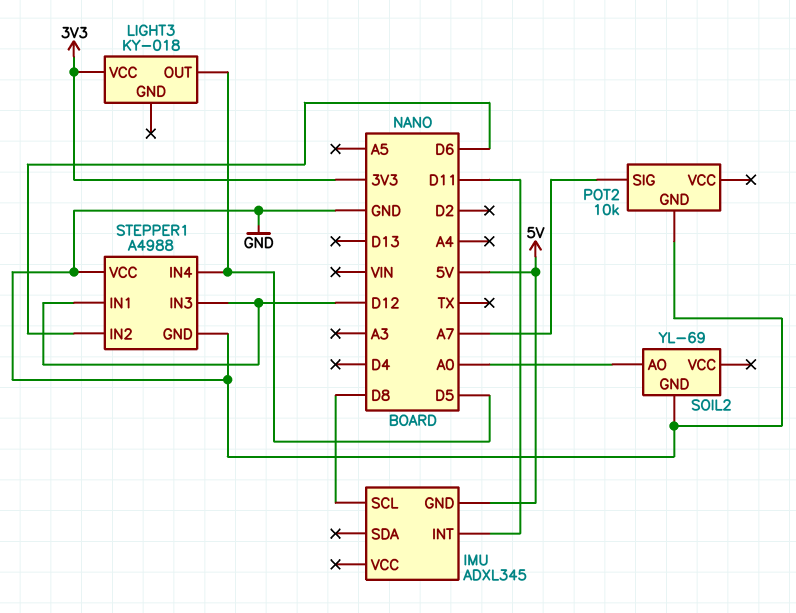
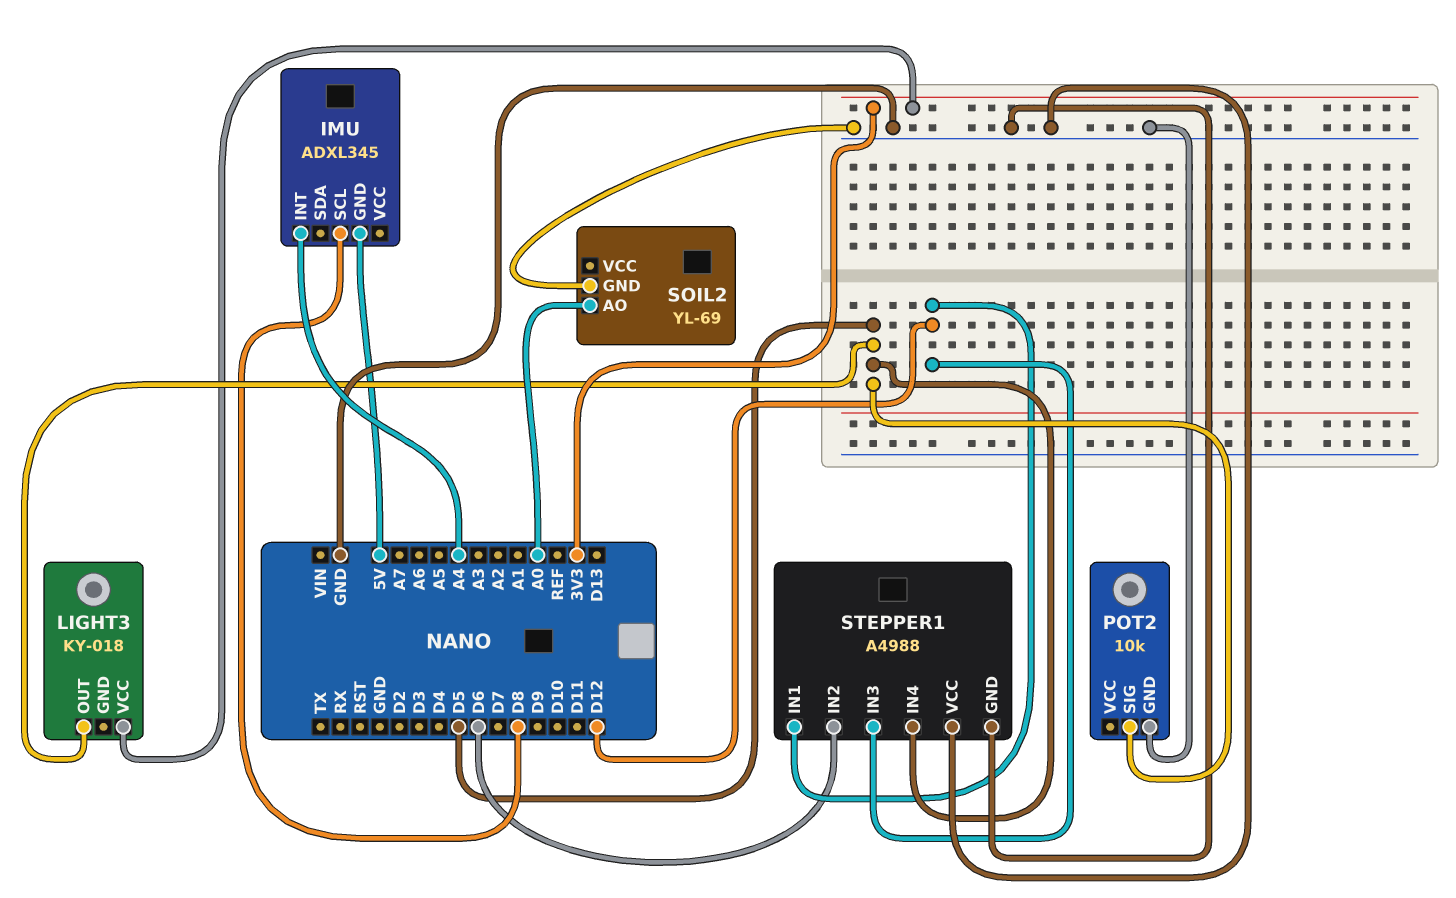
IMU pin INT: D11 -> A4
POT2 pin SIG: A7 -> D5

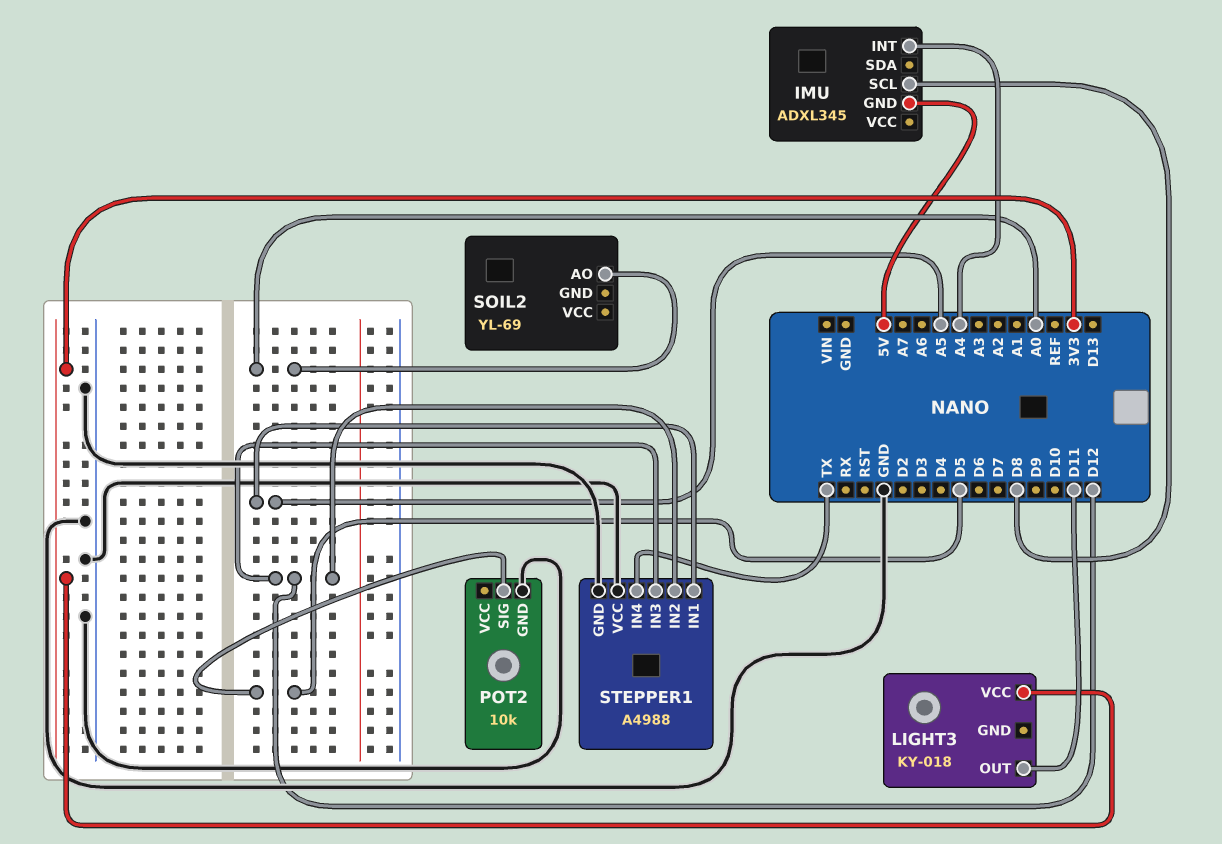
LIGHT3 pin OUT: D5 -> D11
SOIL2 pin GND: GND -> none
STEPPER1 pin IN1: D12 -> A5
STEPPER1 pin IN2: D6 -> D12
STEPPER1 pin IN4: D5 -> TX

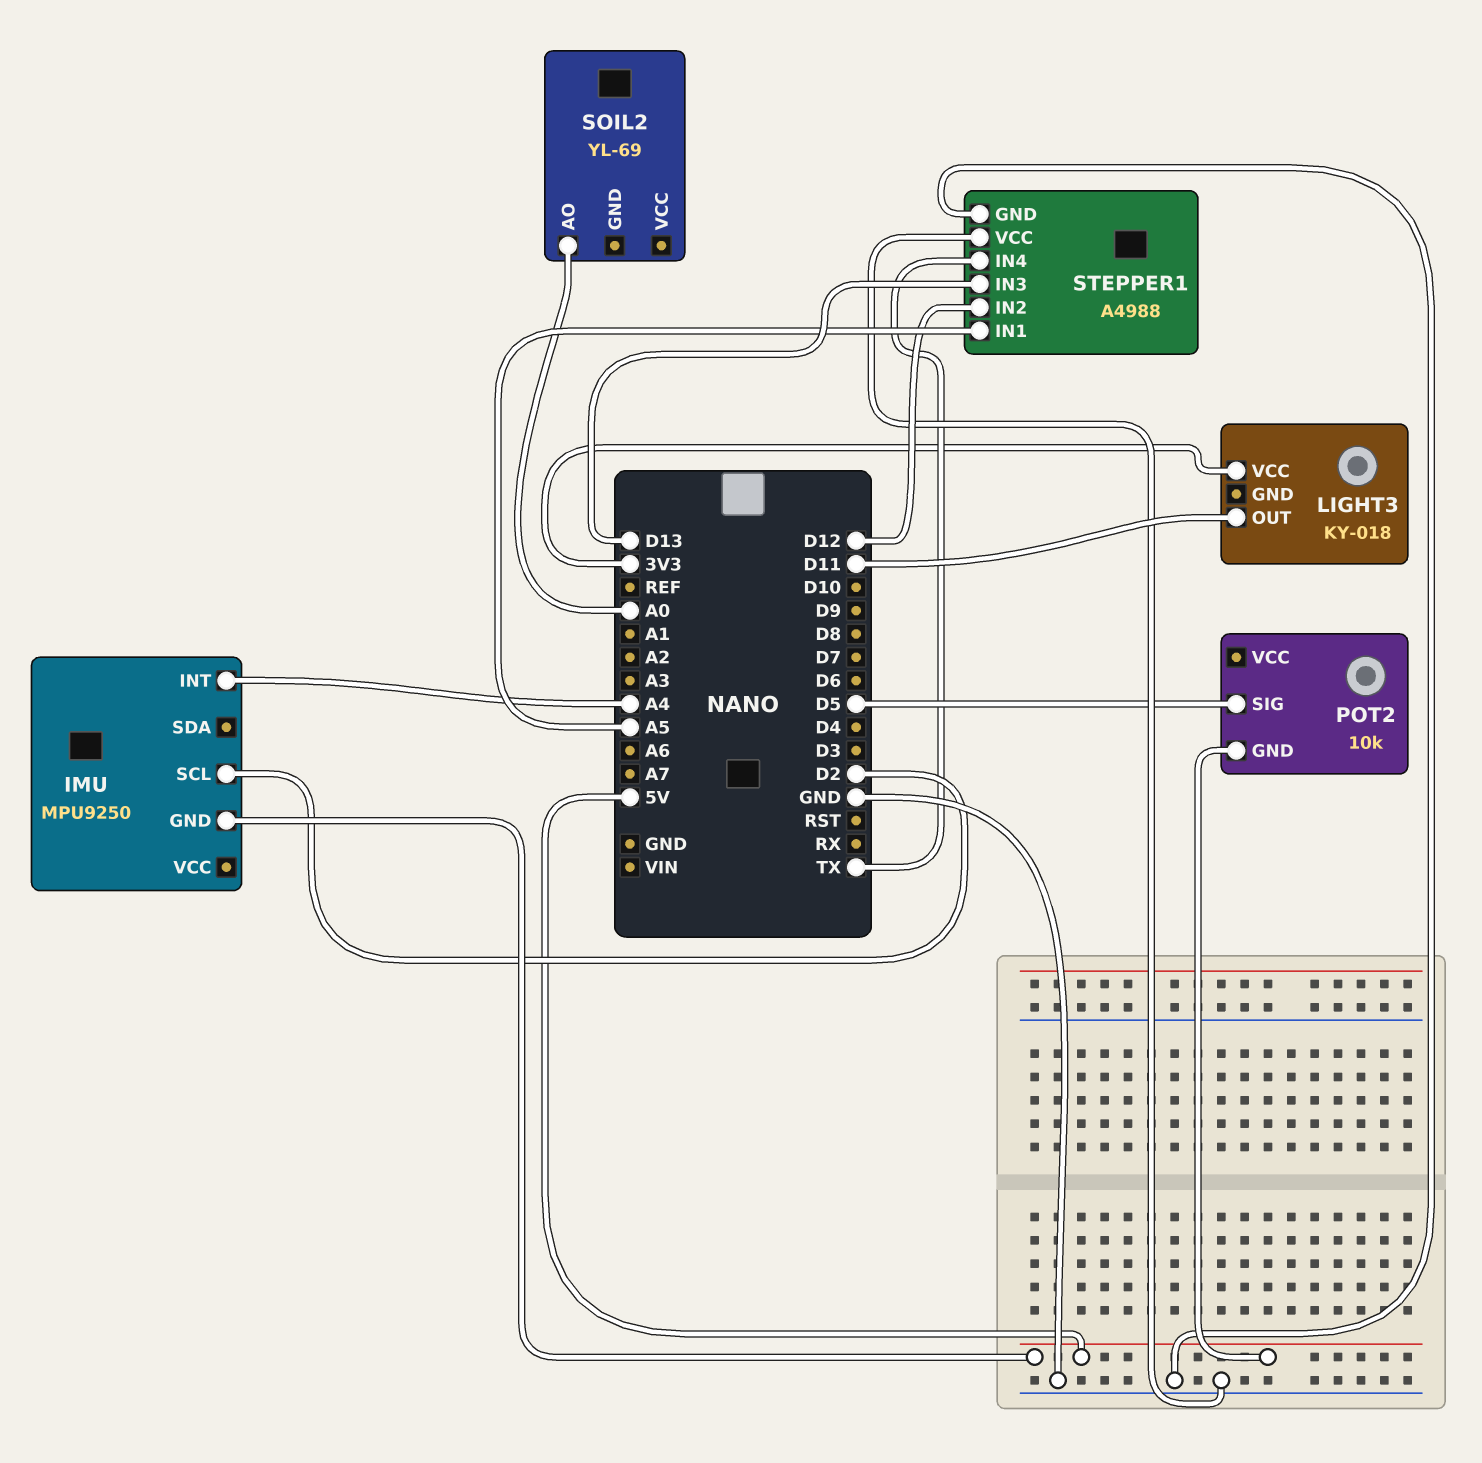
IMU: ADXL345 -> MPU9250
IMU pin SCL: D8 -> D2
POT2 pin GND: GND -> 5V
STEPPER1 pin IN3: D12 -> D13

